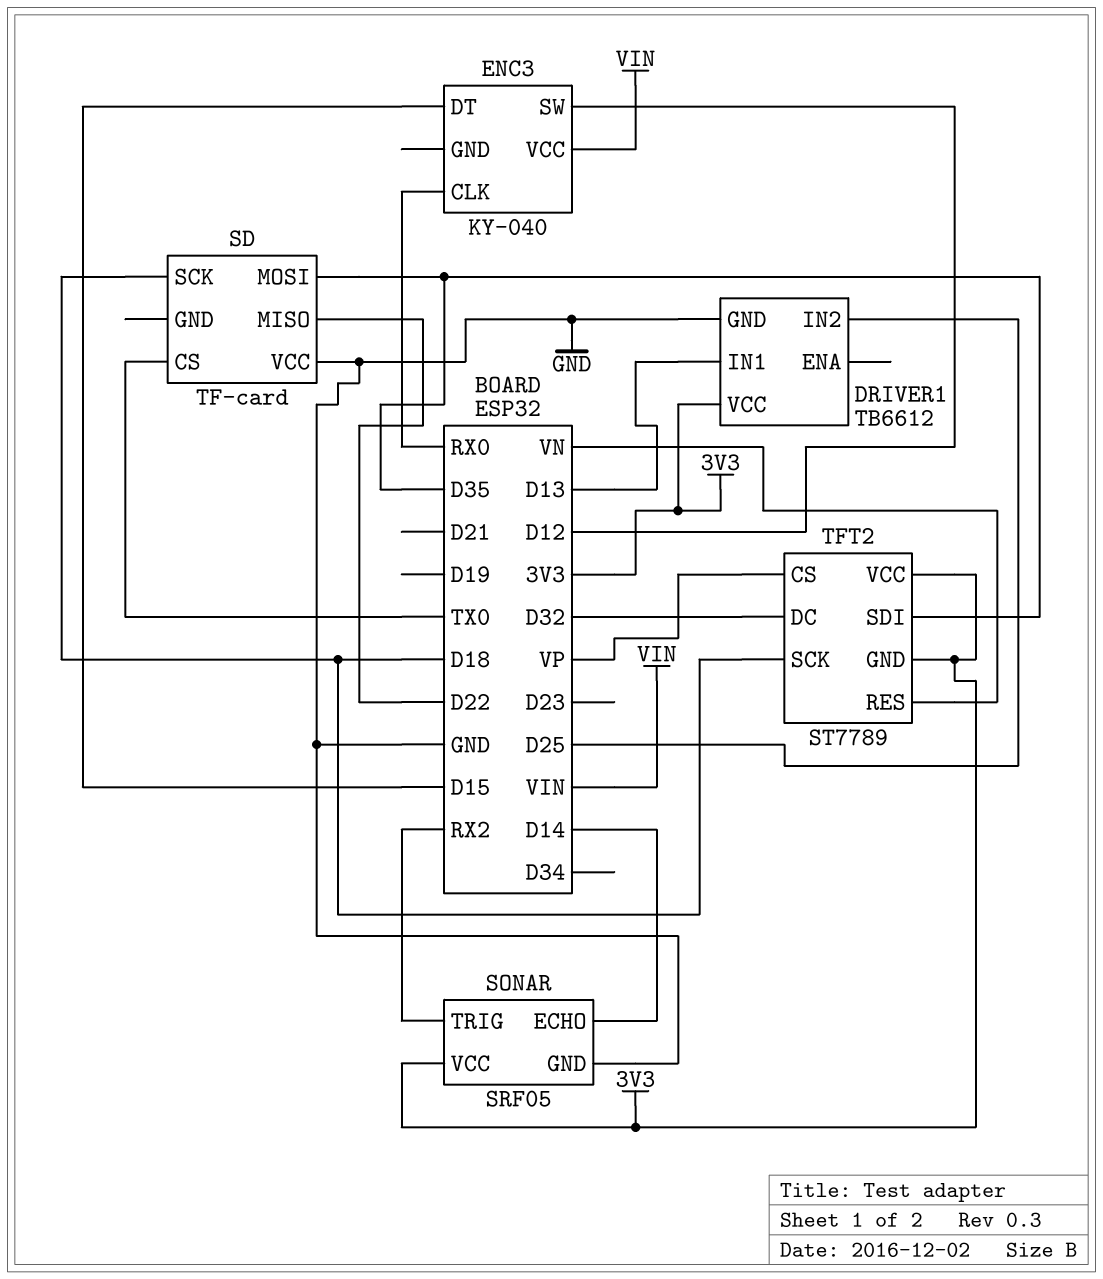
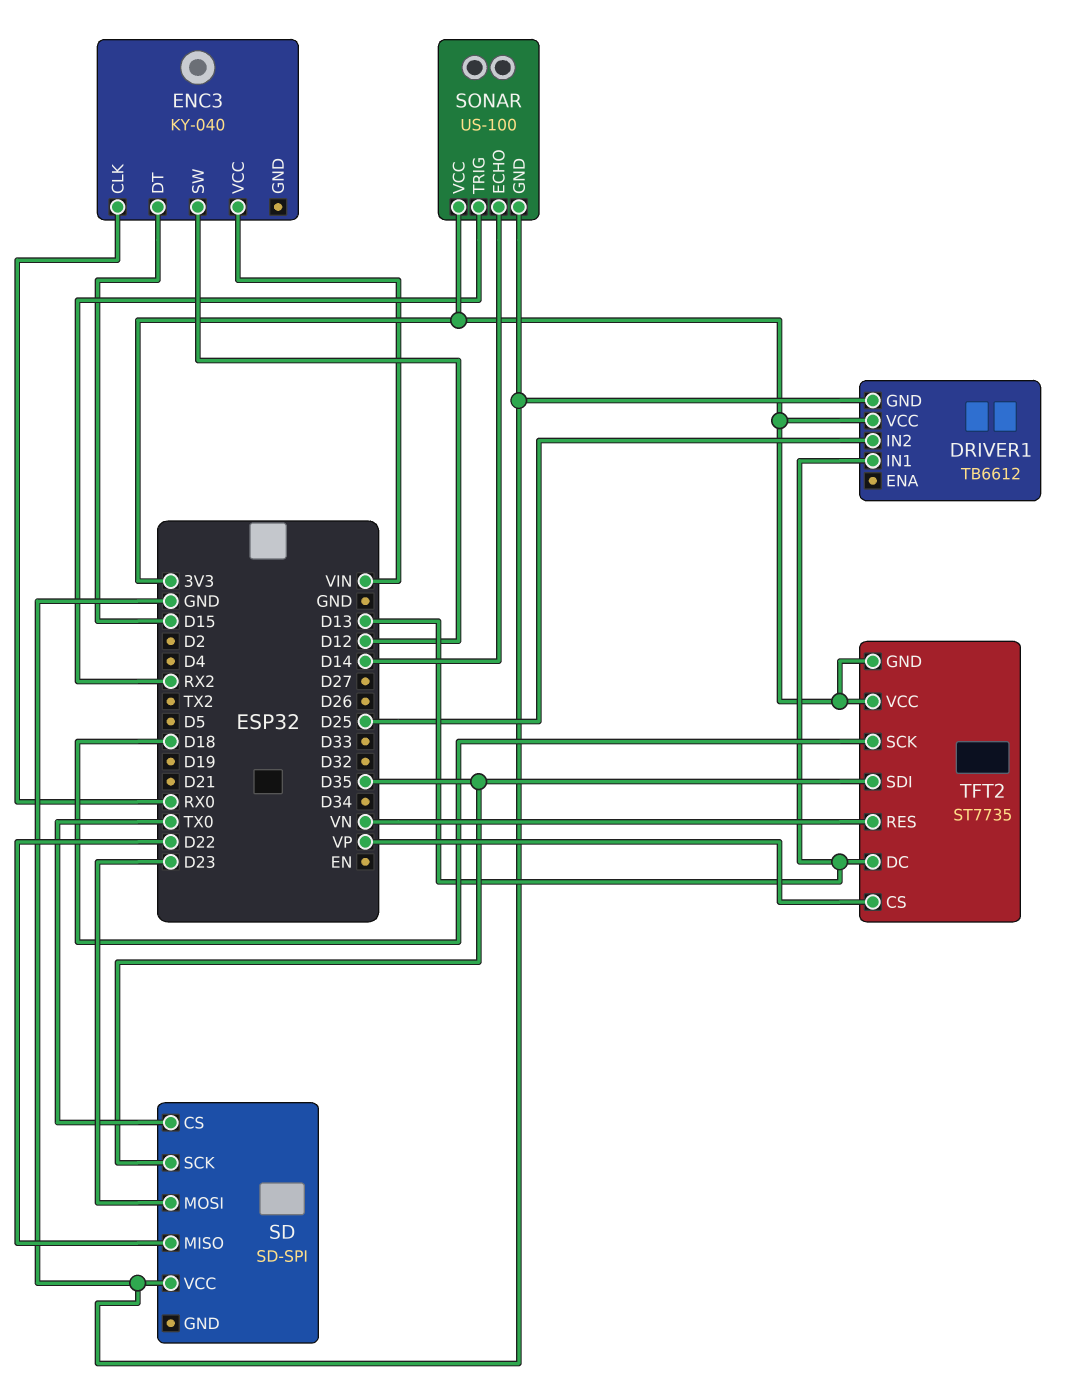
SD: TF-card -> SD-SPI
SD pin MOSI: D35 -> D23
SD pin SCK: D18 -> D35
SONAR: SRF05 -> US-100
TFT2: ST7789 -> ST7735
TFT2 pin DC: D32 -> D13

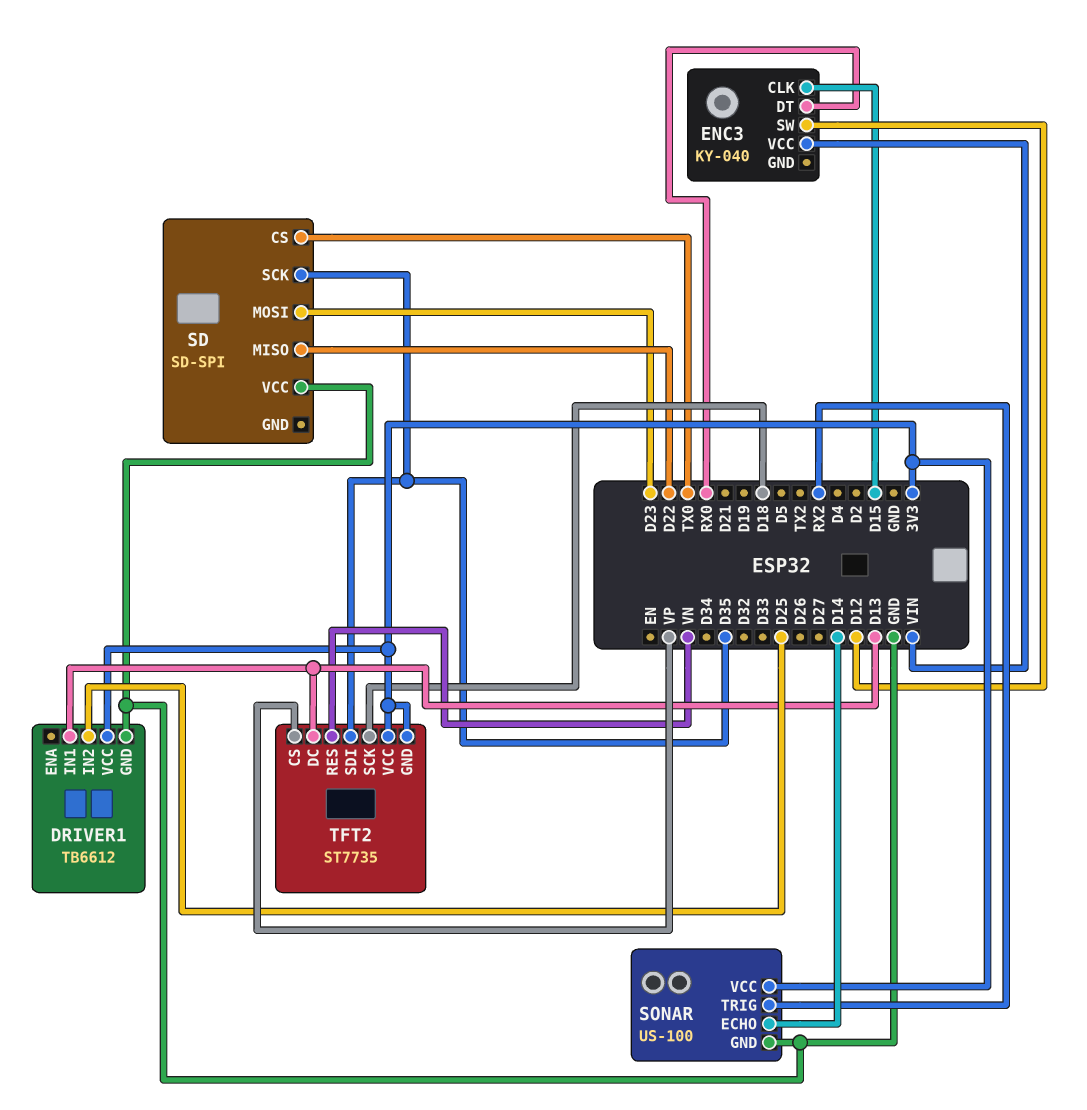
ENC3 pin CLK: RX0 -> D15
ENC3 pin DT: D15 -> RX0

